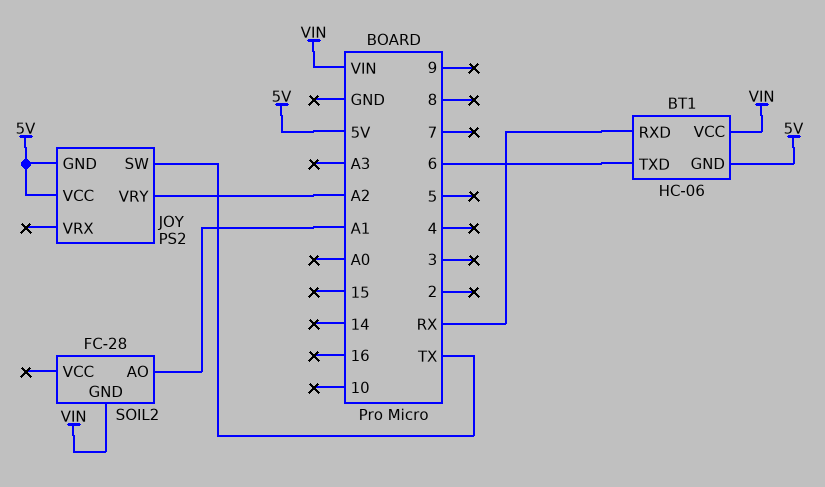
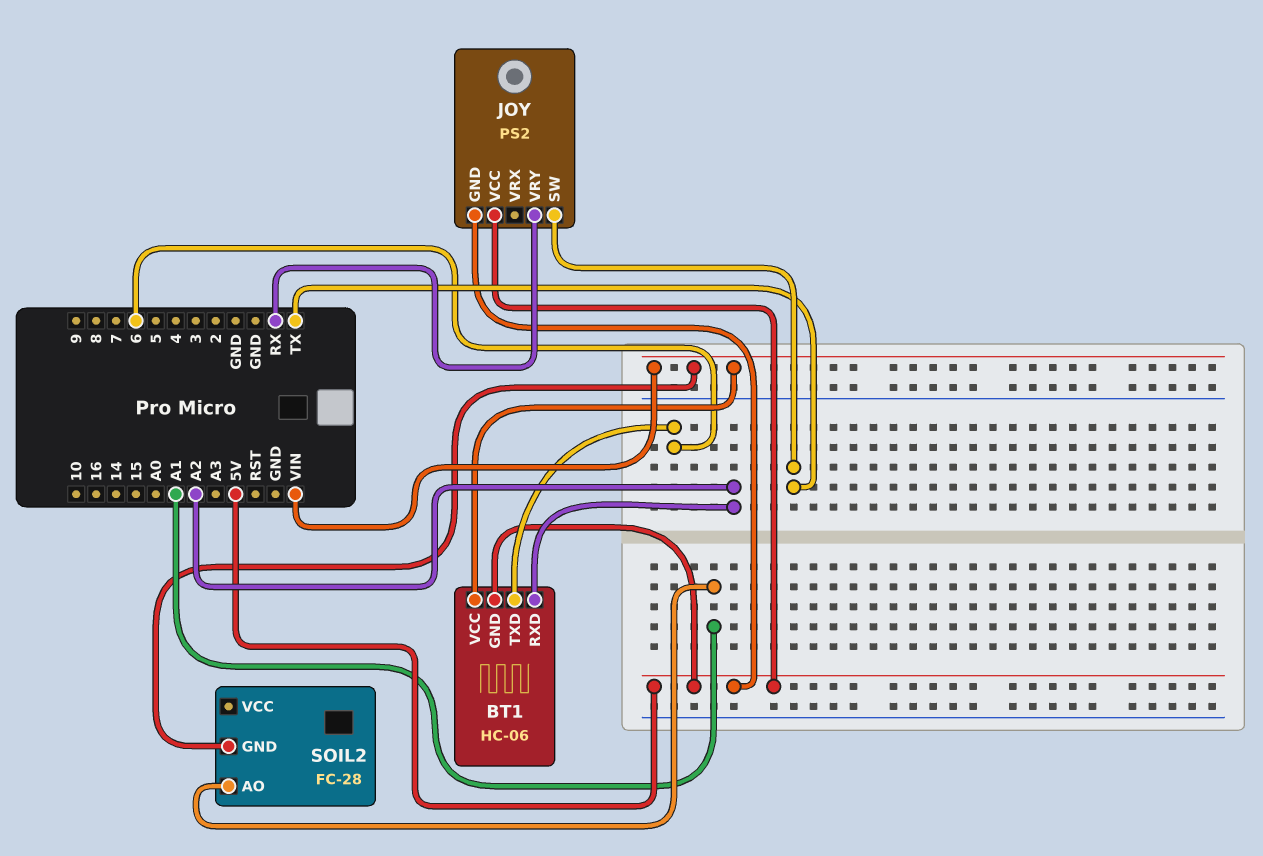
BT1 pin RXD: RX -> A2
JOY pin VRY: A2 -> RX

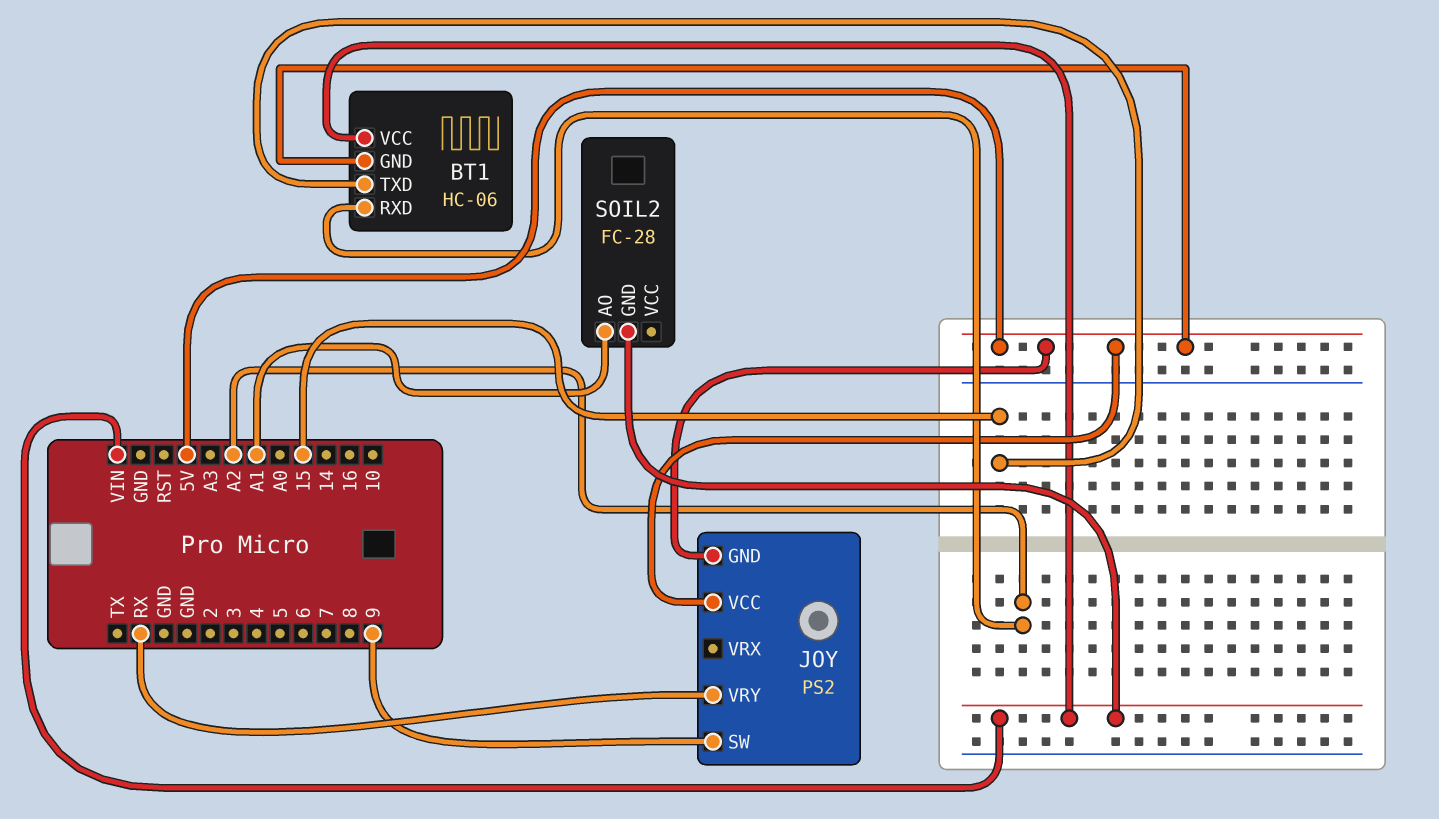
BT1 pin TXD: 6 -> 15
JOY pin SW: TX -> 9

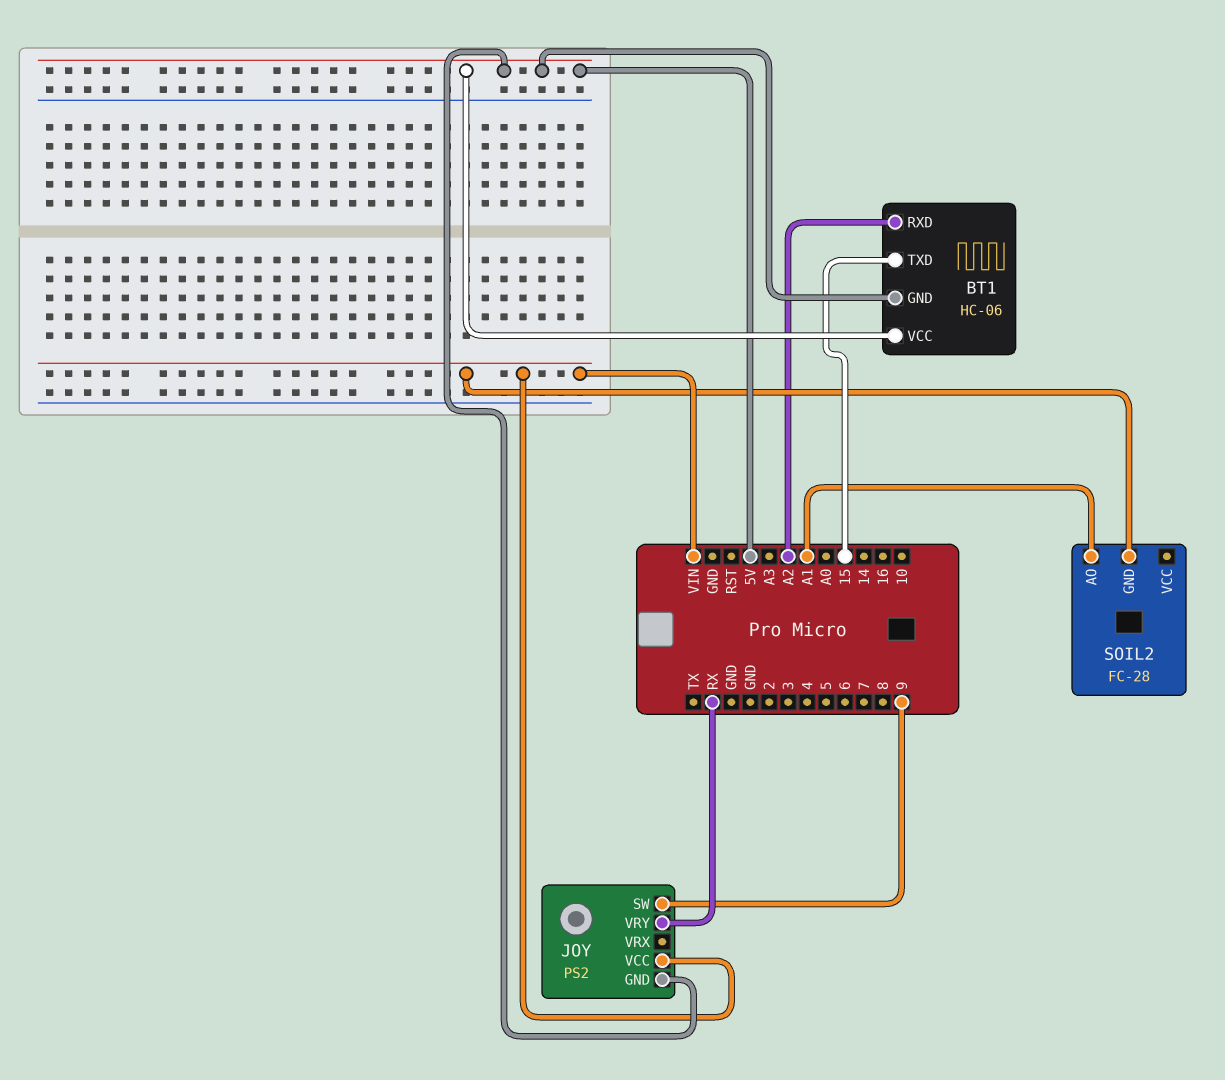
BT1 pin VCC: VIN -> 5V
JOY pin VCC: 5V -> VIN

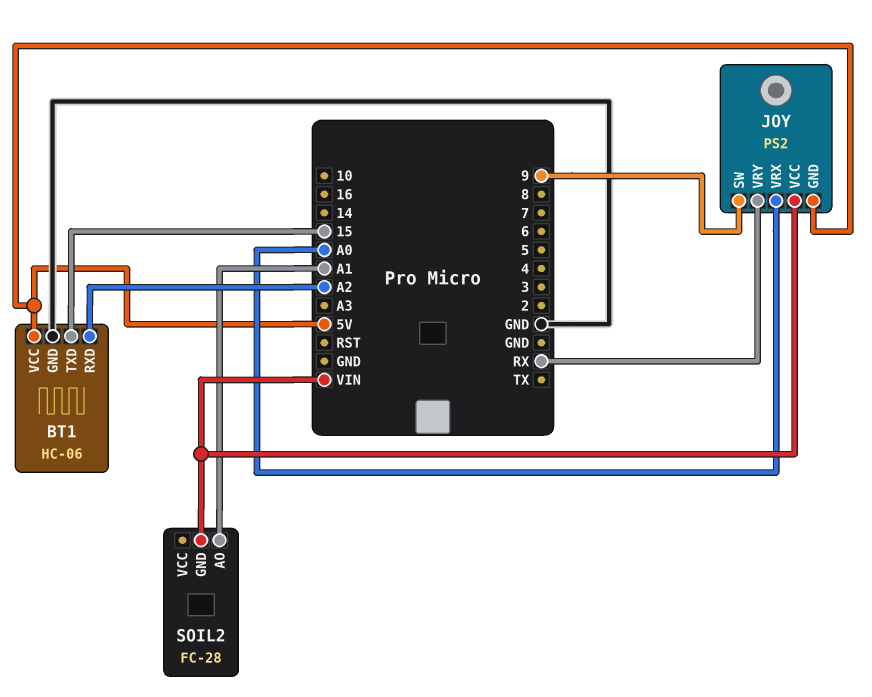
BT1 pin GND: 5V -> GND
JOY pin VRX: none -> A0

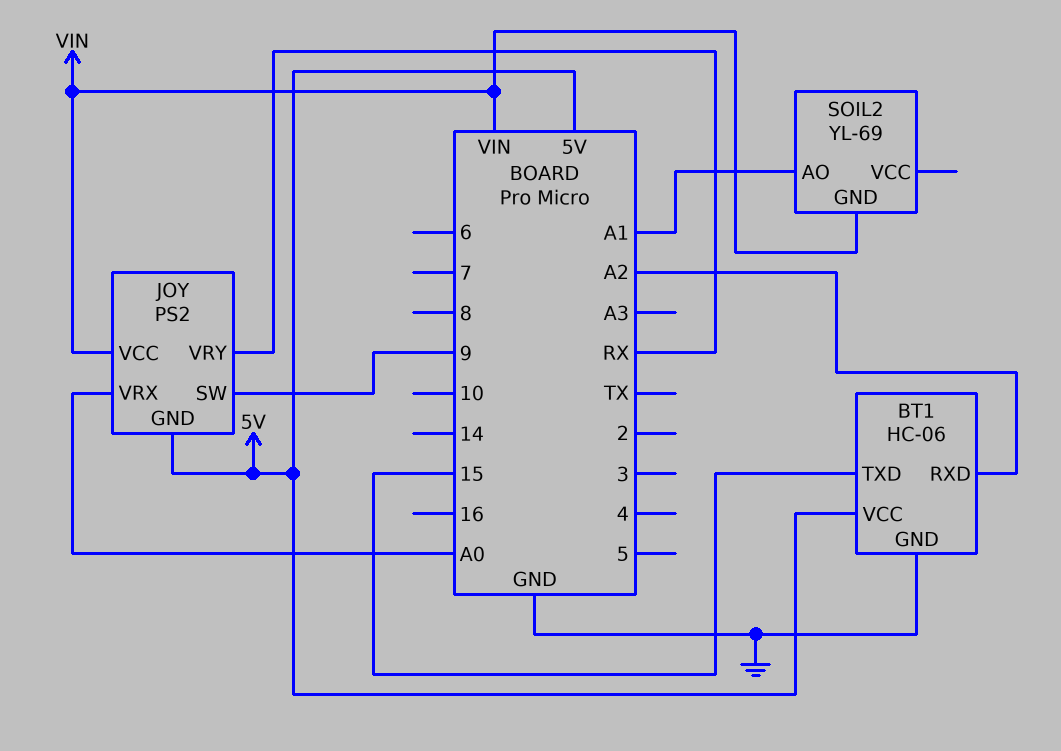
SOIL2: FC-28 -> YL-69

